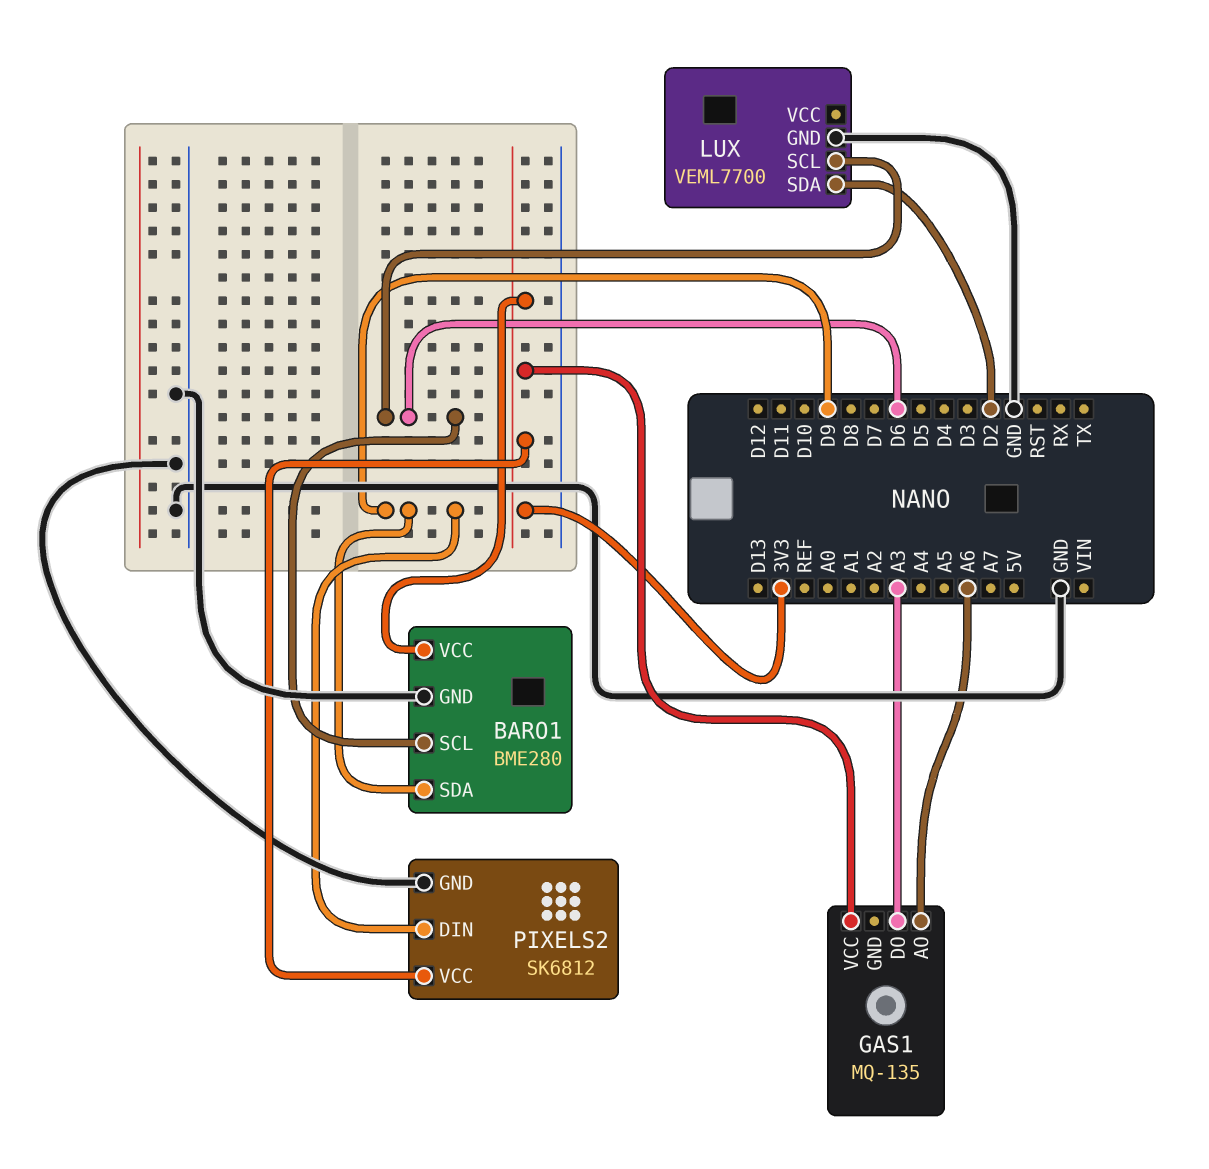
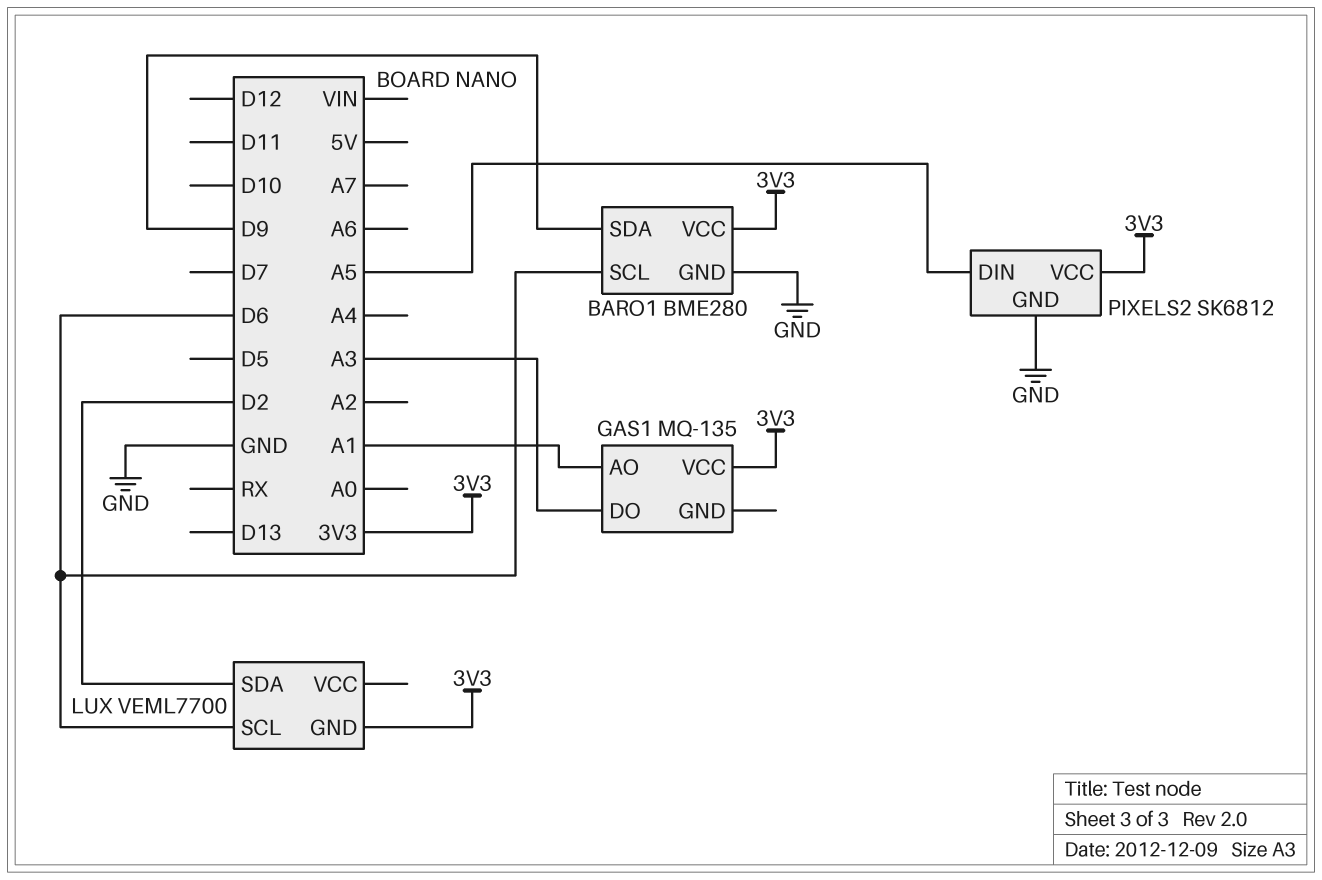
GAS1 pin AO: A6 -> A1
LUX pin GND: GND -> 3V3
PIXELS2 pin DIN: D9 -> A5

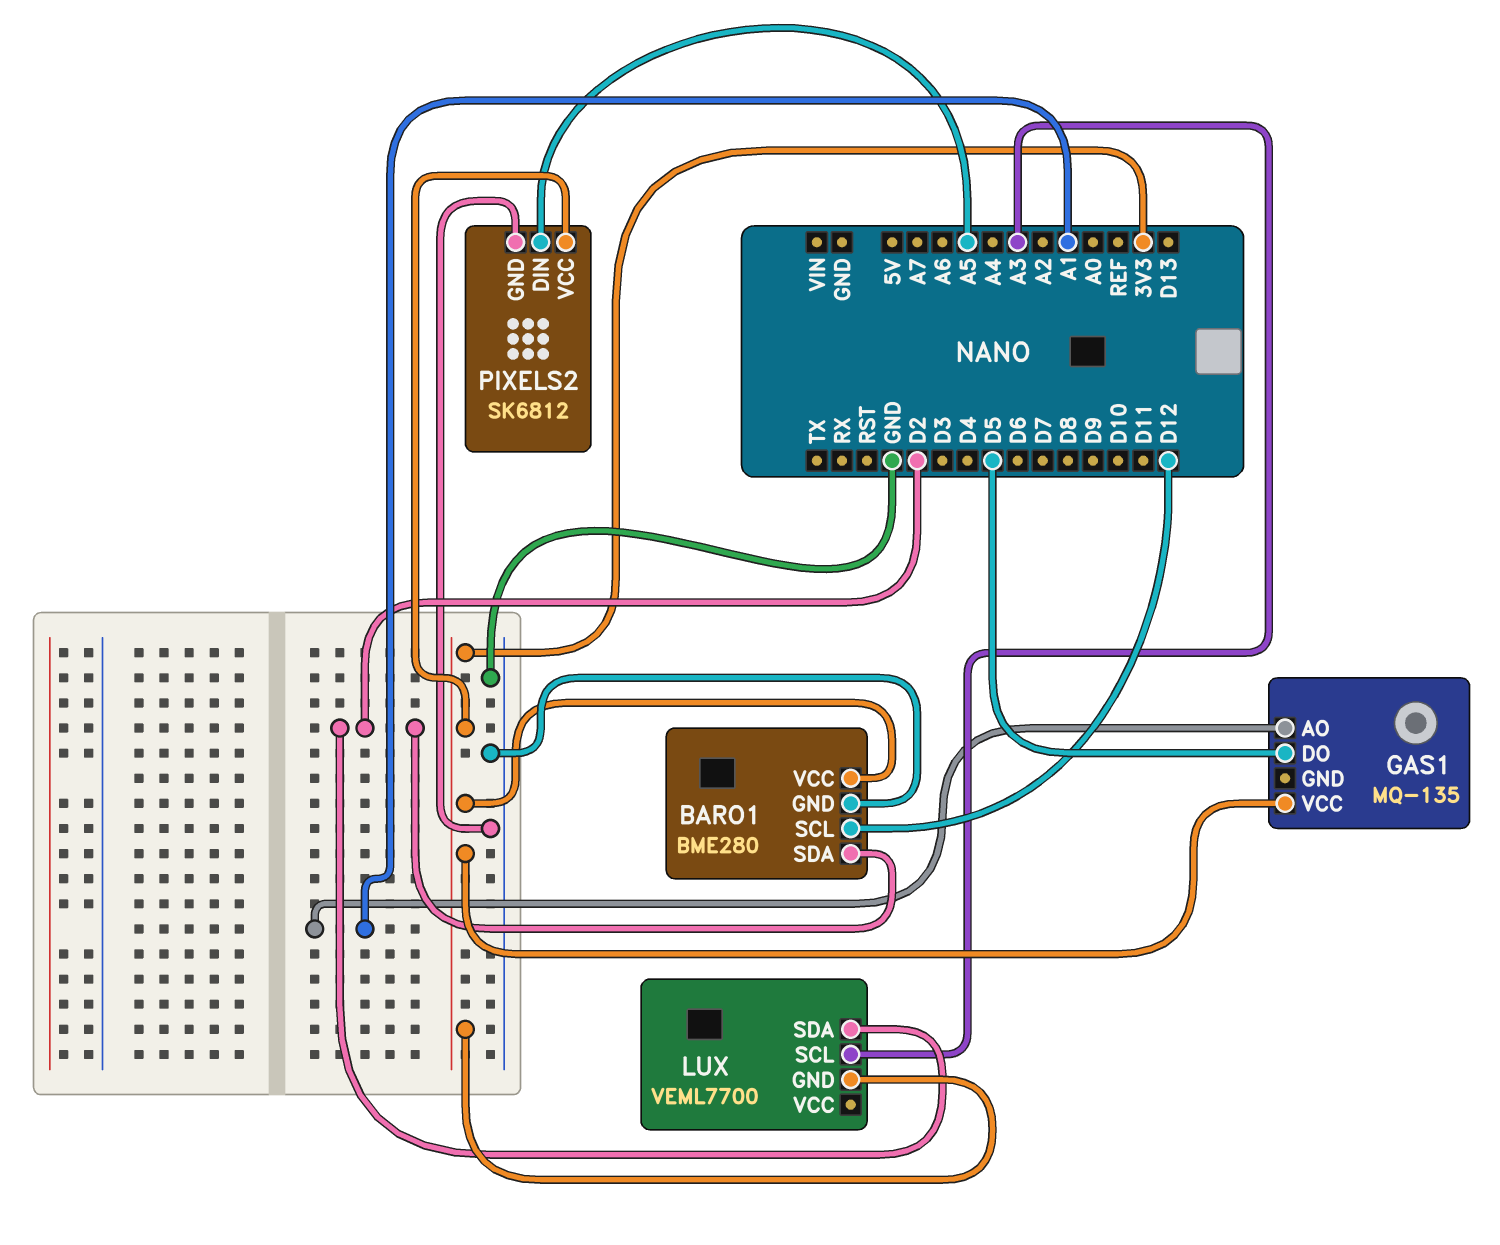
BARO1 pin SCL: D6 -> D12
BARO1 pin SDA: D9 -> D2
GAS1 pin DO: A3 -> D5
LUX pin SCL: D6 -> A3

